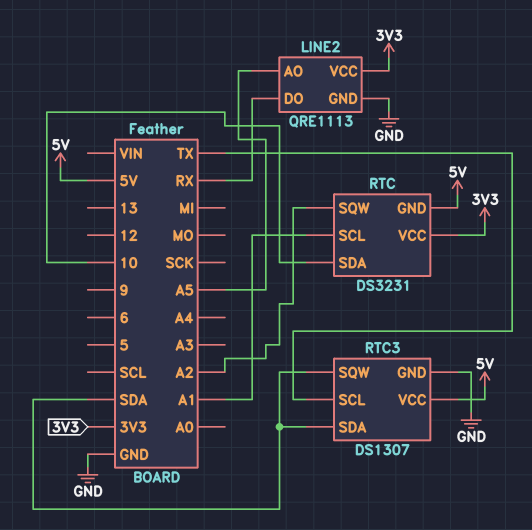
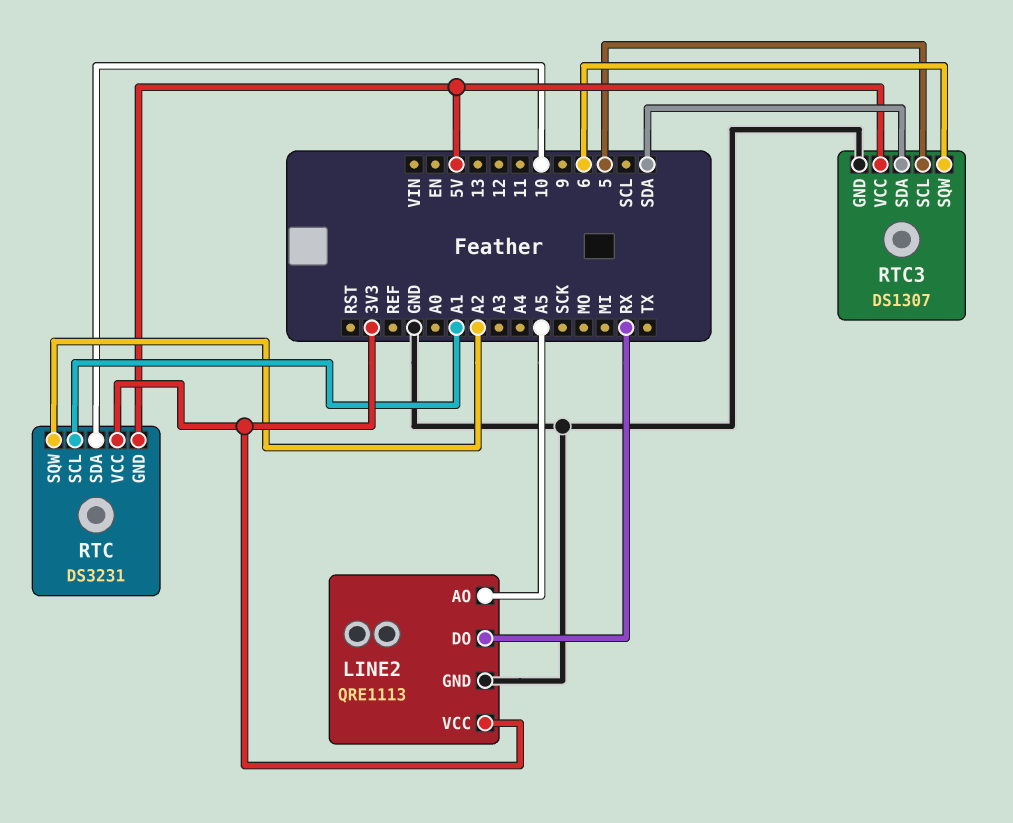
RTC3 pin SCL: TX -> 5
RTC3 pin SQW: SDA -> 6

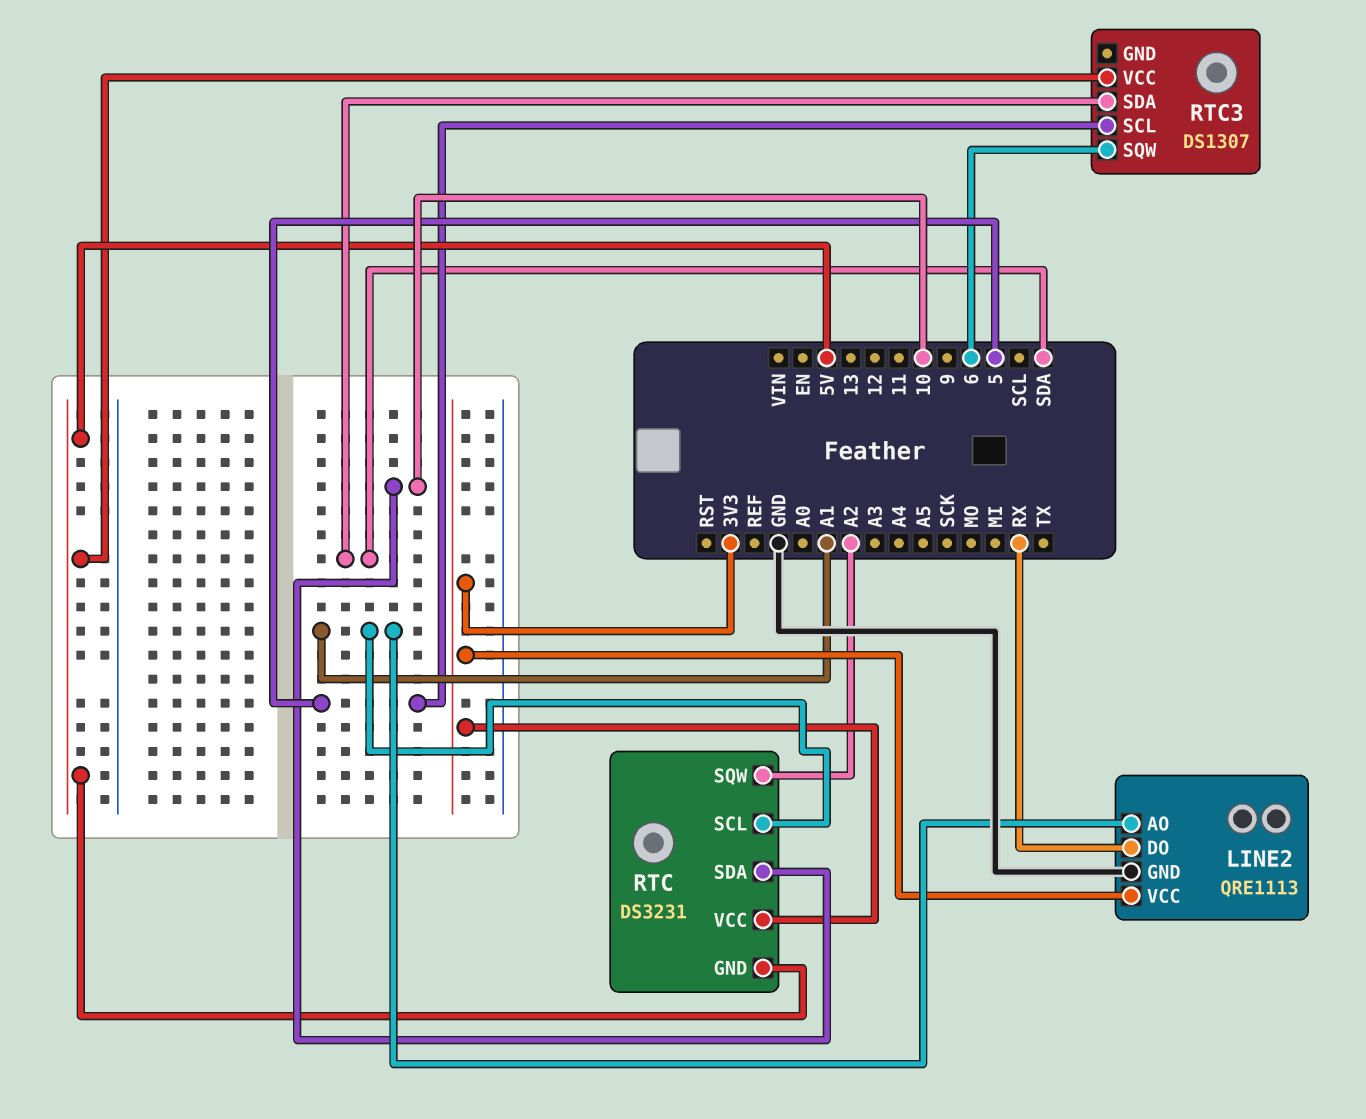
LINE2 pin AO: A5 -> A1
RTC3 pin GND: GND -> none

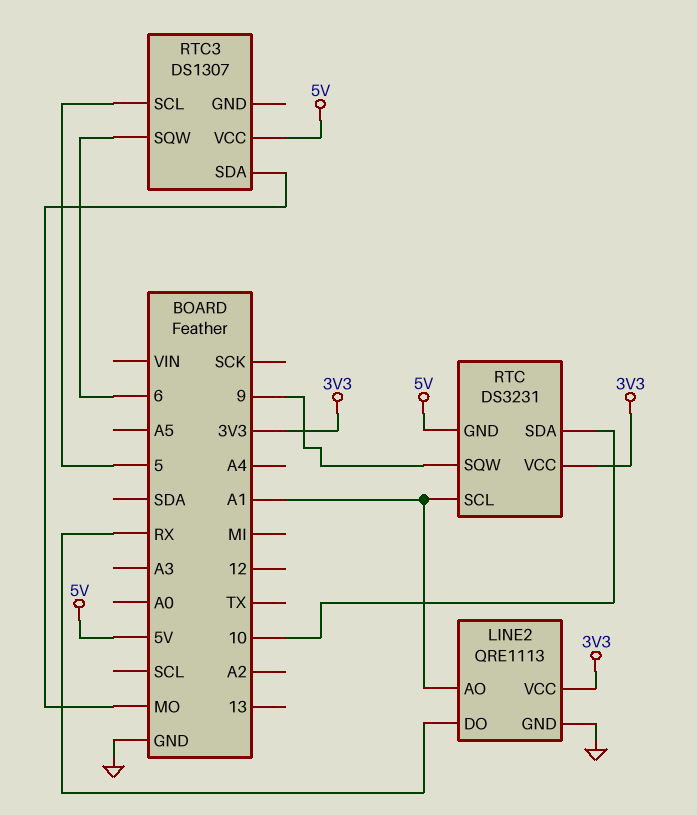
RTC pin SQW: A2 -> 9
RTC3 pin SDA: SDA -> MO

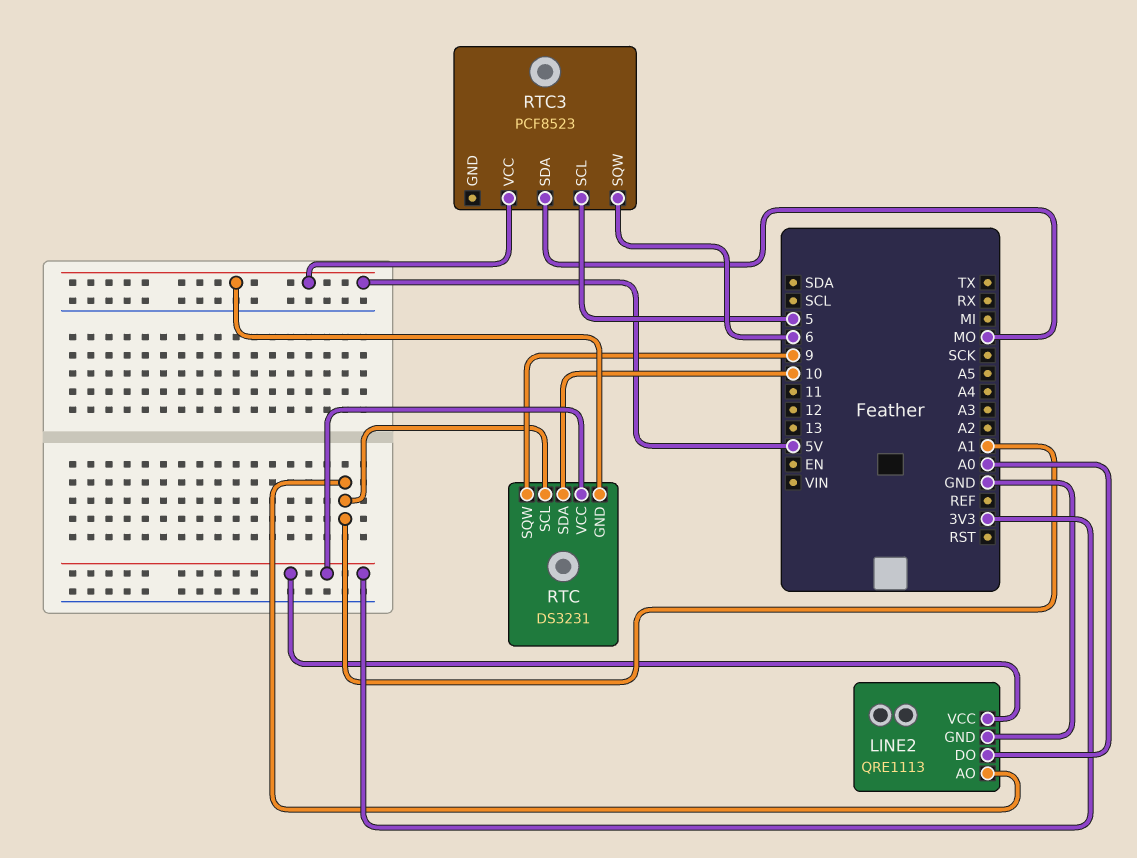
LINE2 pin DO: RX -> A0
RTC3: DS1307 -> PCF8523

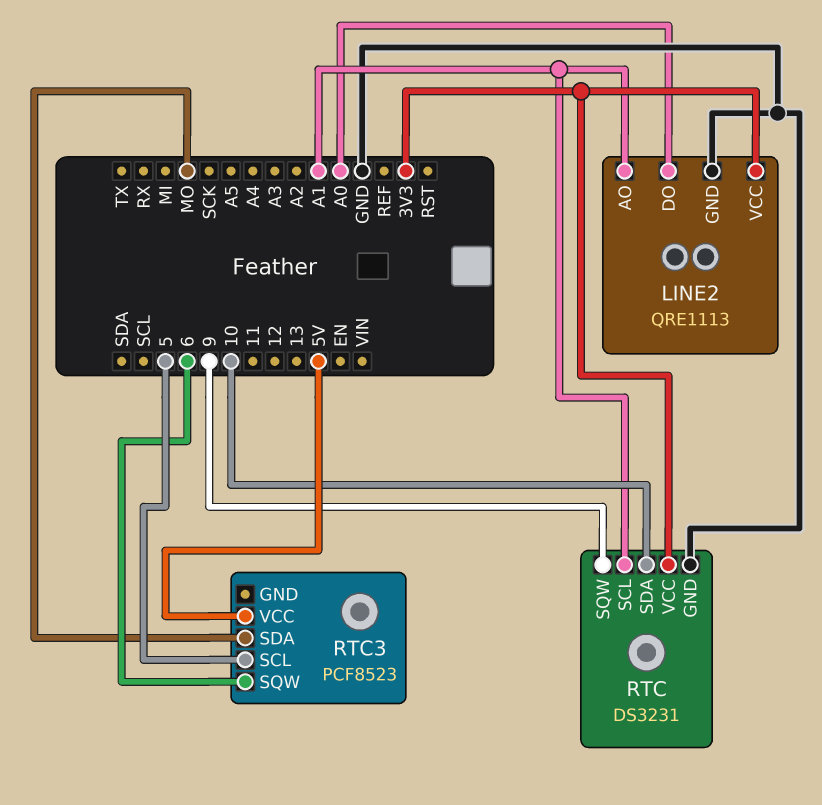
RTC pin GND: 5V -> GND

